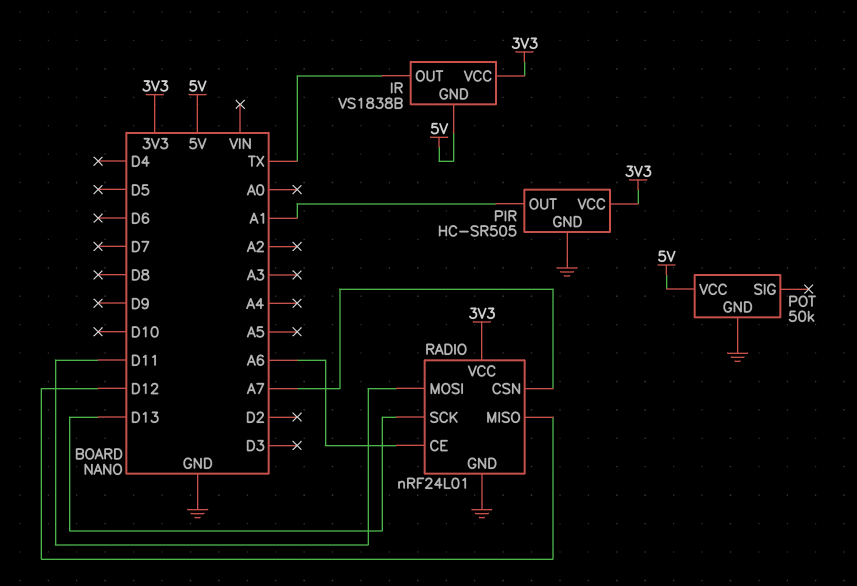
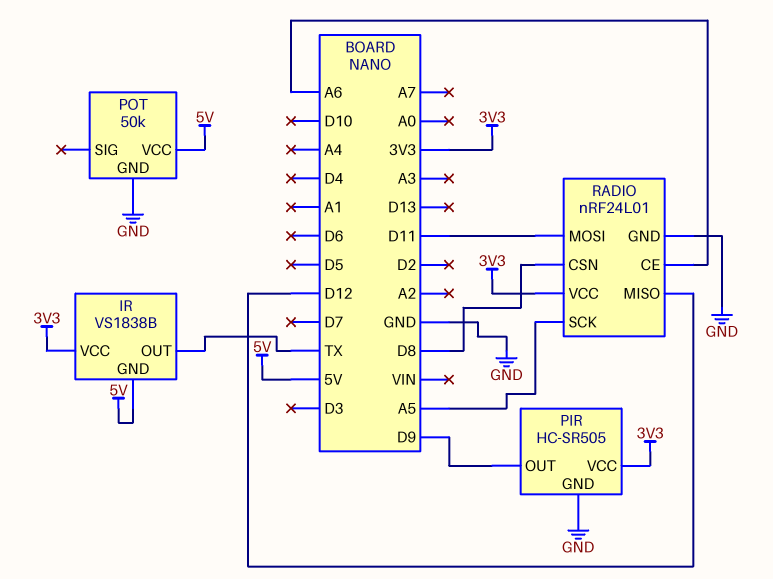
PIR pin OUT: A1 -> D9
RADIO pin CSN: A7 -> D8
RADIO pin SCK: D13 -> A5

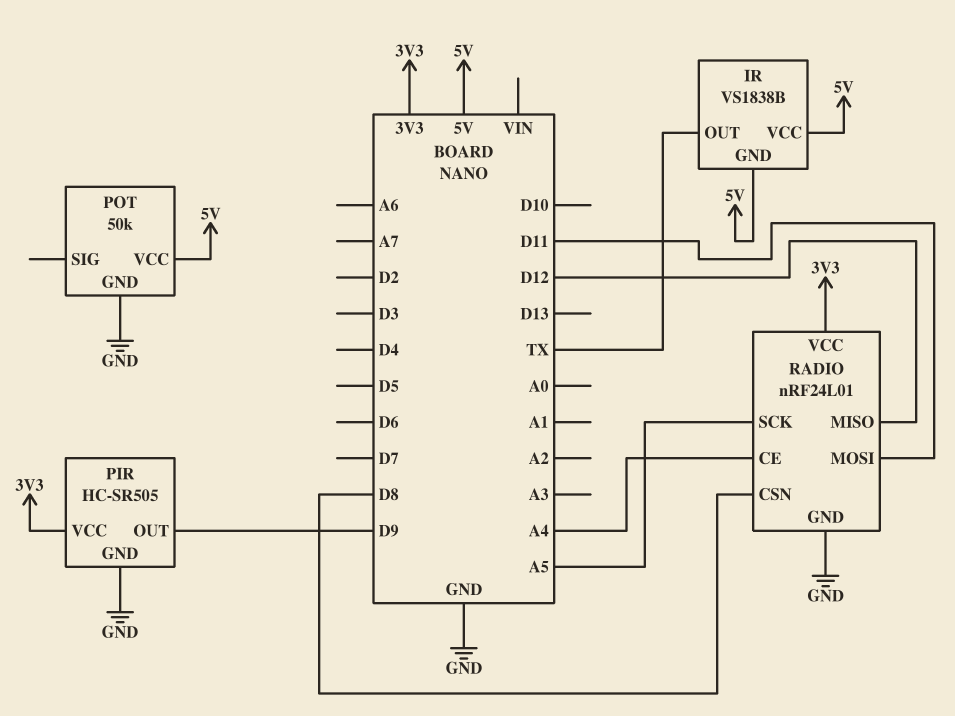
IR pin VCC: 3V3 -> 5V
RADIO pin CE: A6 -> A4

